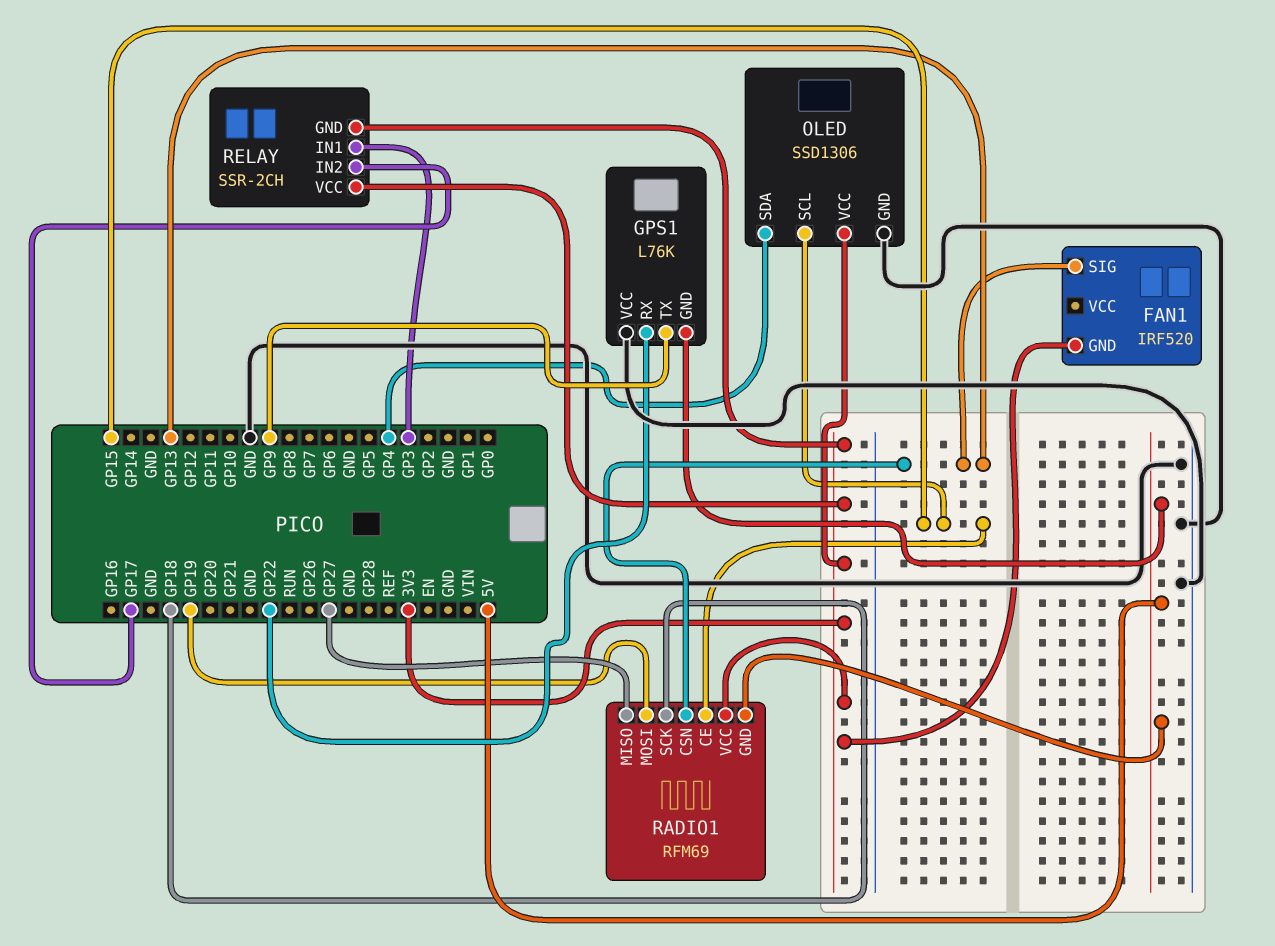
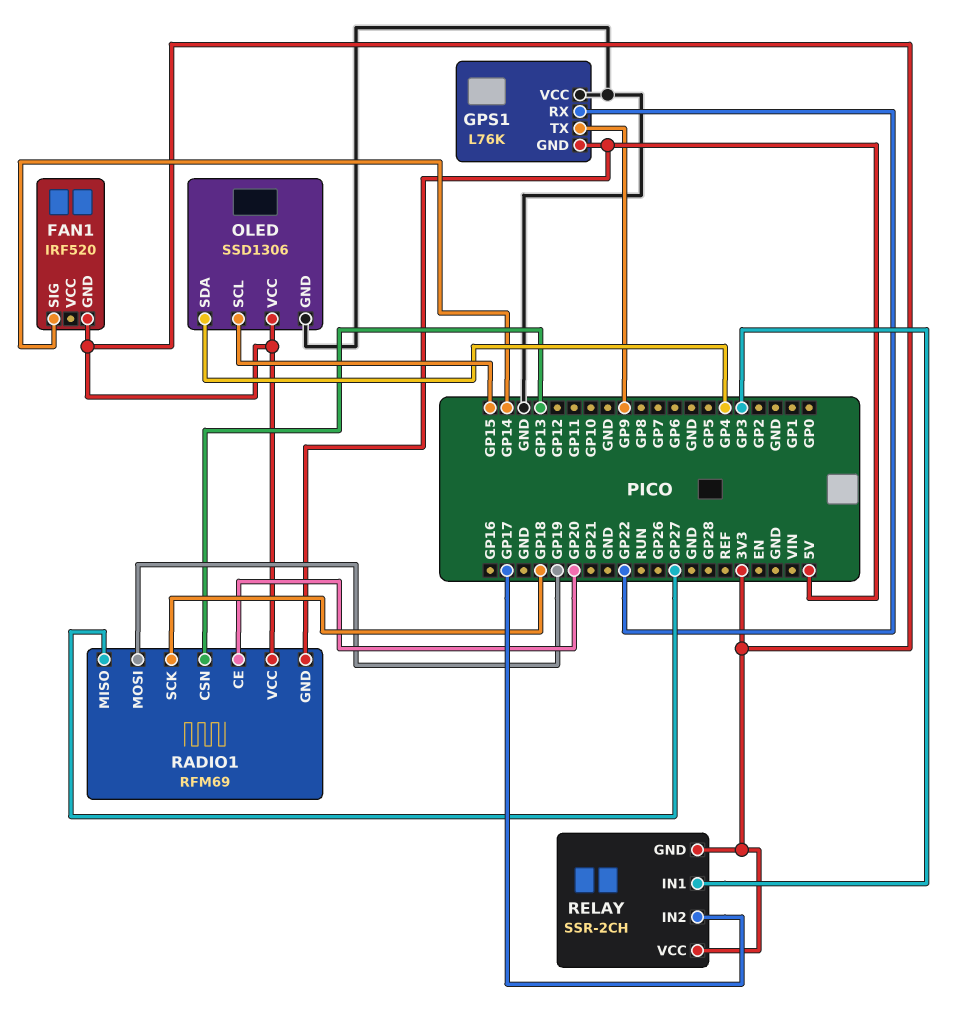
FAN1 pin SIG: GP13 -> GP14
RADIO1 pin CE: GP15 -> GP20

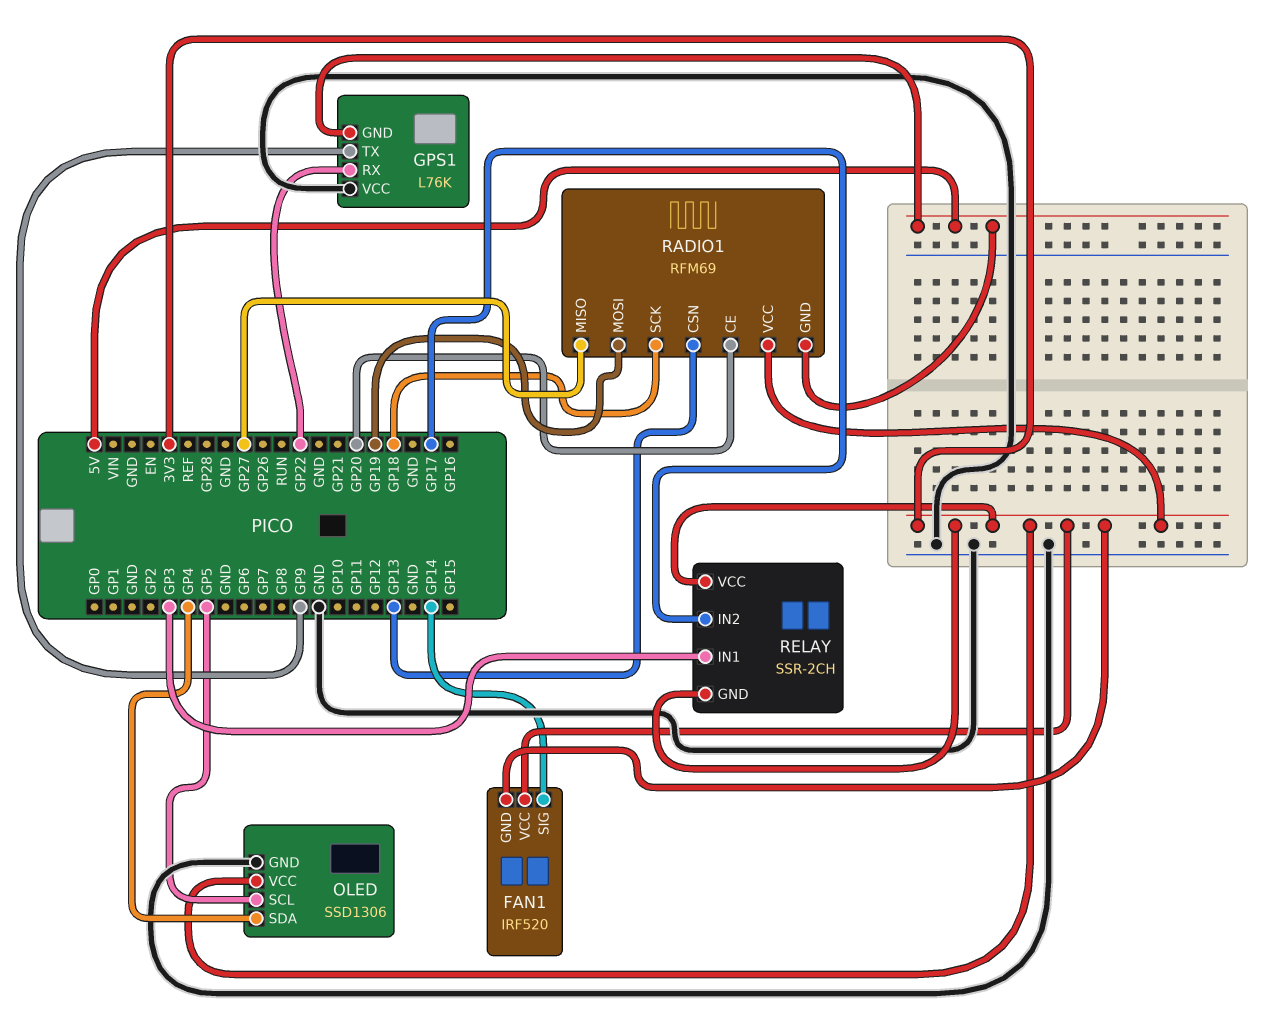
FAN1 pin VCC: none -> 3V3
OLED pin SCL: GP15 -> GP5

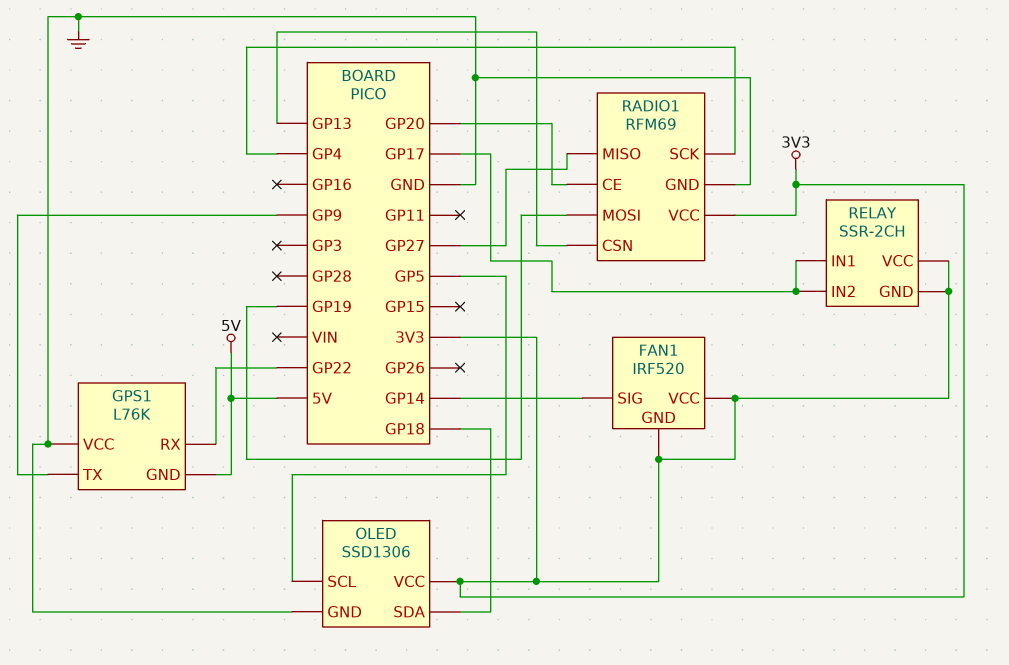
OLED pin SDA: GP4 -> GP18
RADIO1 pin GND: 5V -> GND
RADIO1 pin SCK: GP18 -> GP4
RELAY pin IN1: GP3 -> GP17

